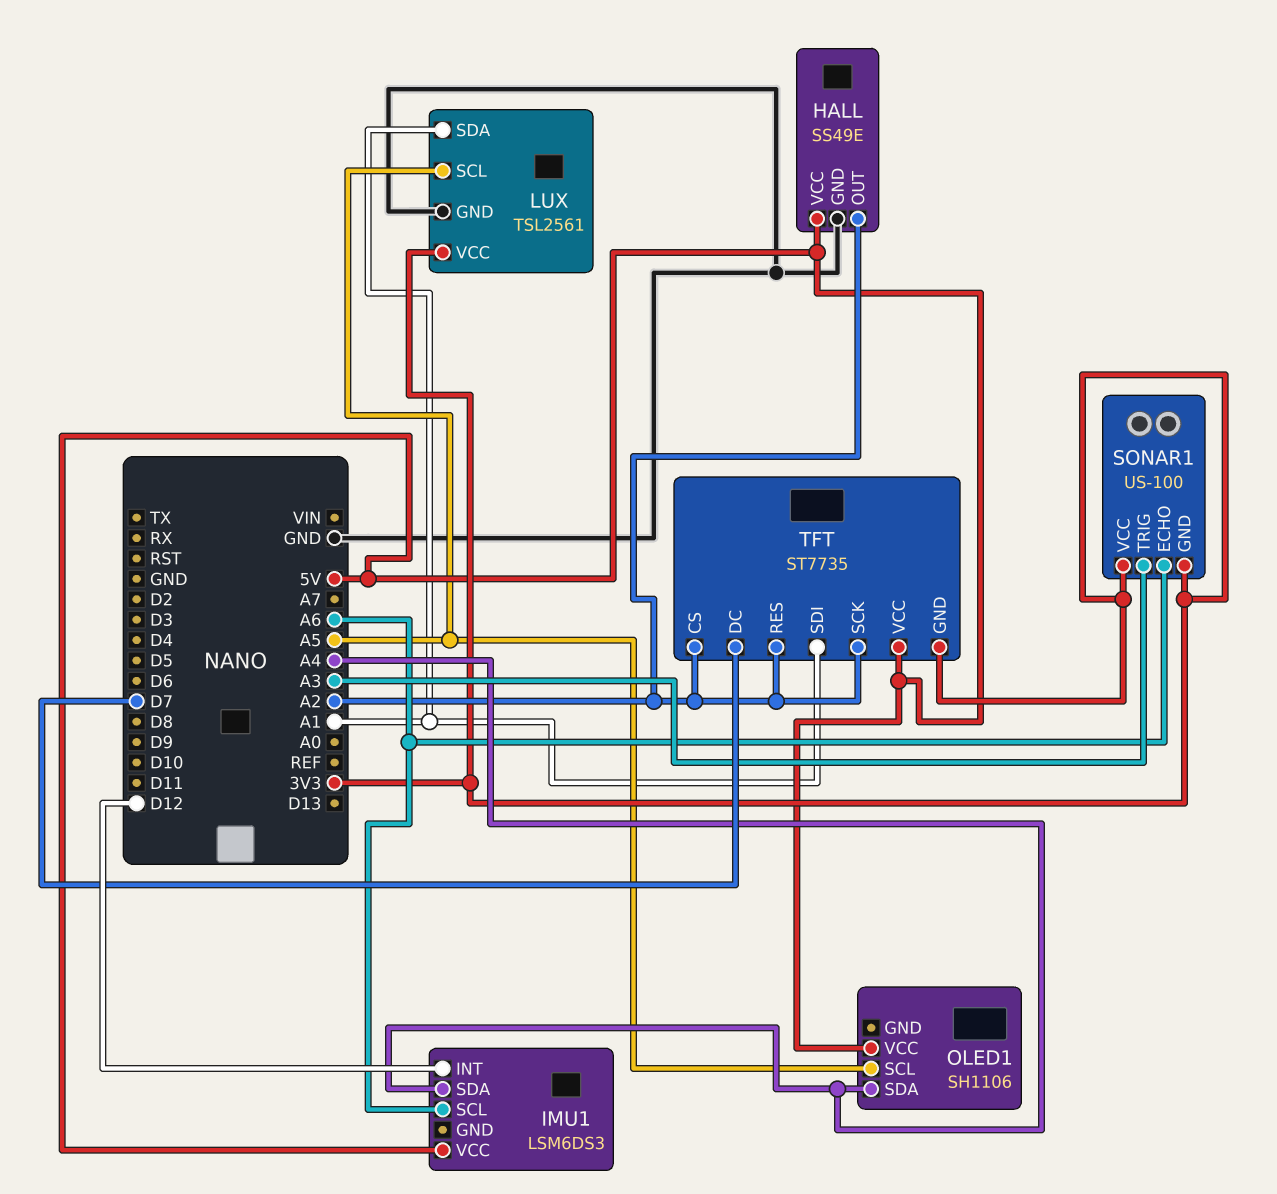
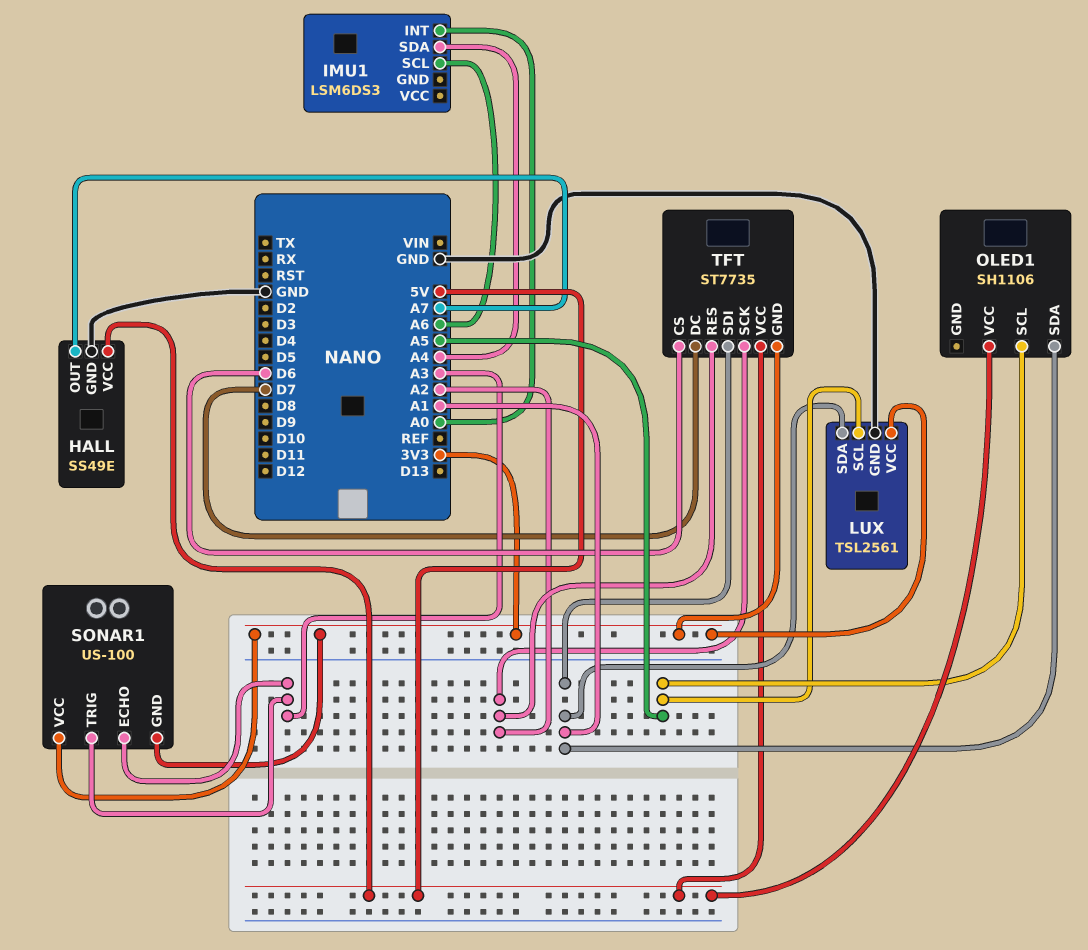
HALL pin OUT: A2 -> A7
IMU1 pin INT: D12 -> A0
IMU1 pin VCC: 5V -> none
OLED1 pin SDA: A4 -> A1
SONAR1 pin ECHO: A6 -> A3
TFT pin CS: A2 -> D6

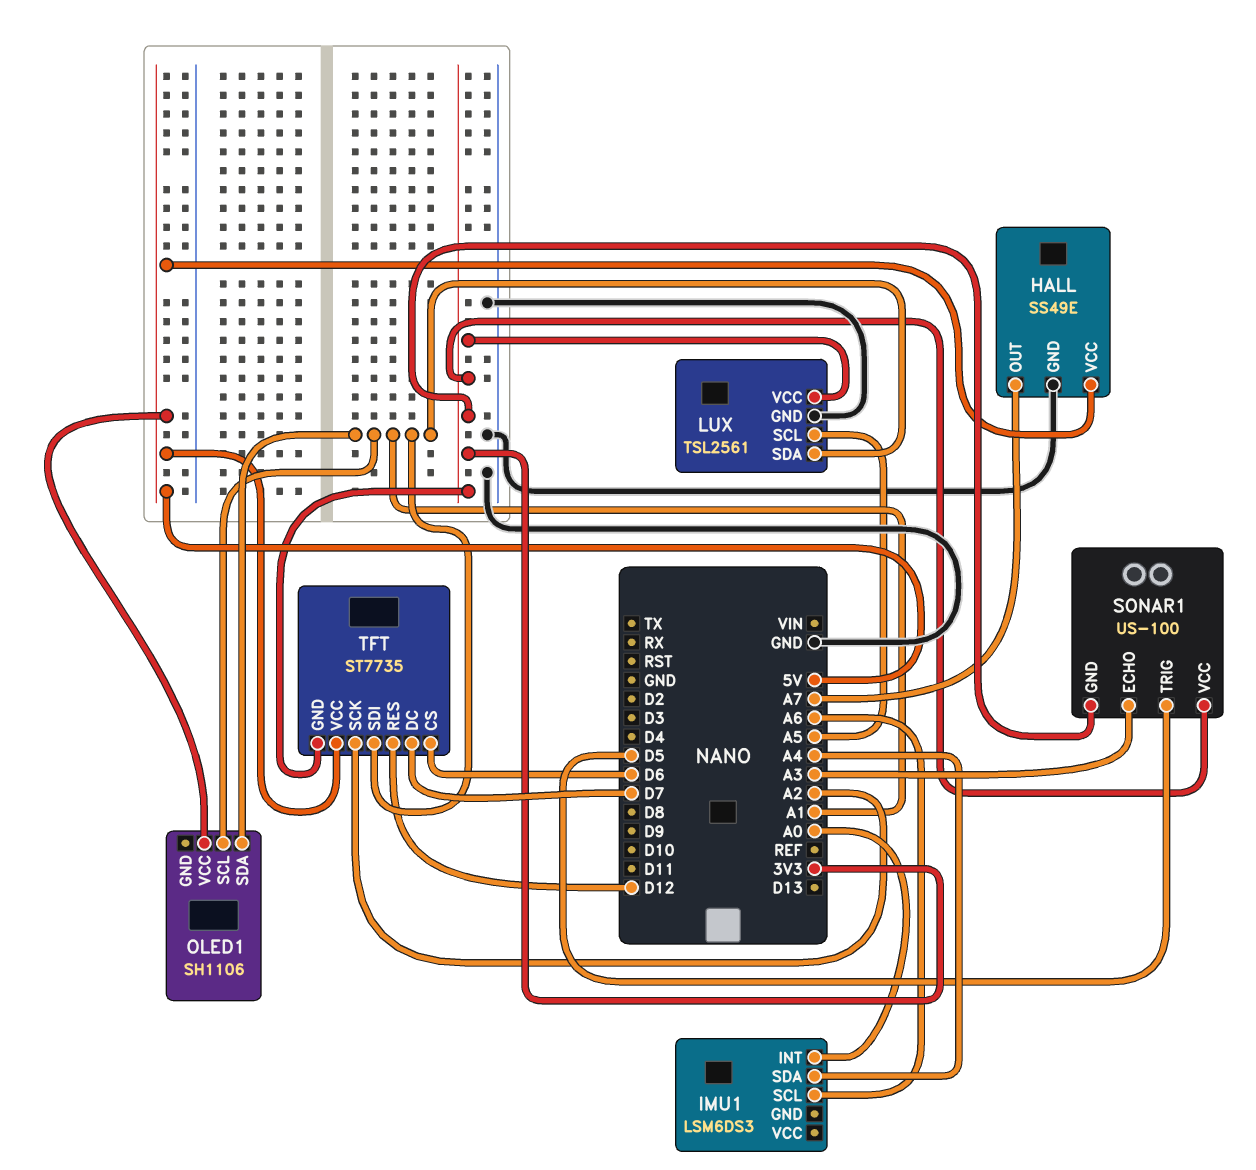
OLED1 pin SCL: A5 -> A1
SONAR1 pin TRIG: A3 -> D5
TFT pin RES: A2 -> D12

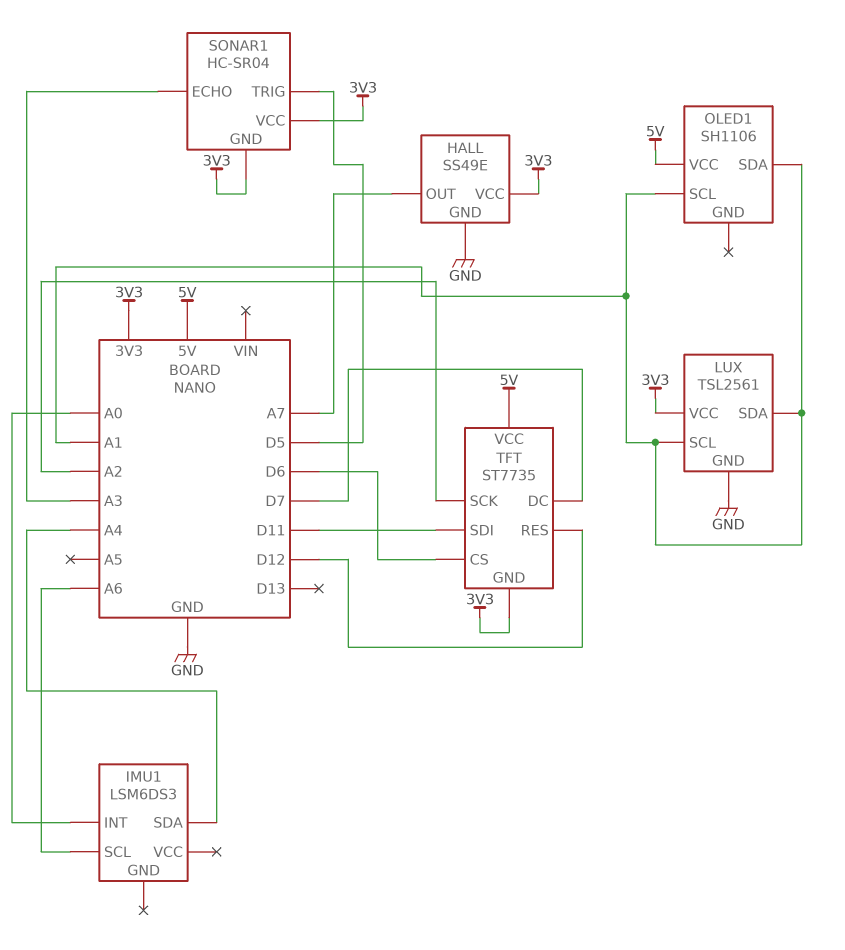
HALL pin VCC: 5V -> 3V3
LUX pin SCL: A5 -> A1
SONAR1: US-100 -> HC-SR04
TFT pin SDI: A1 -> D11

